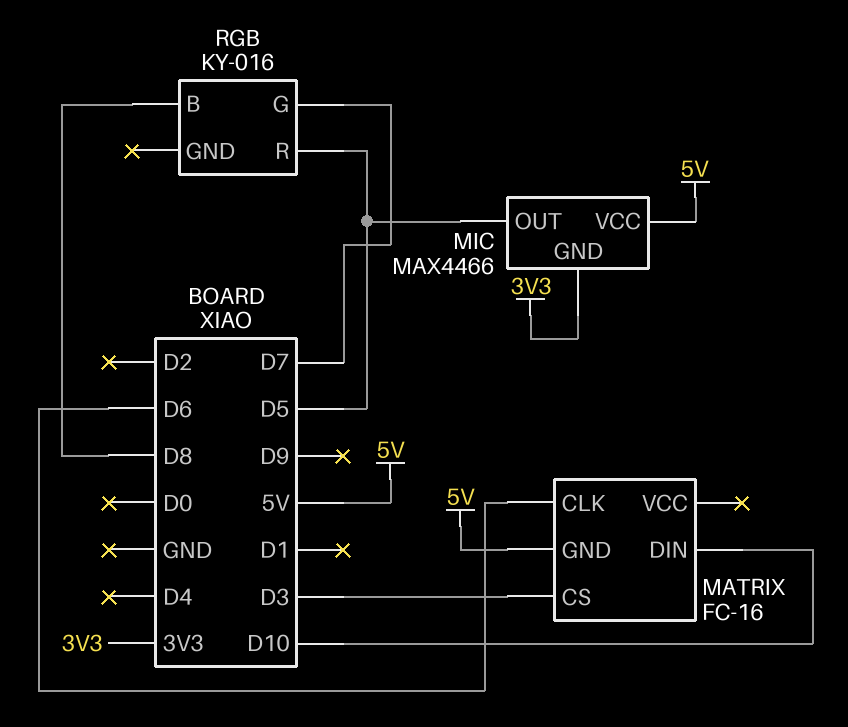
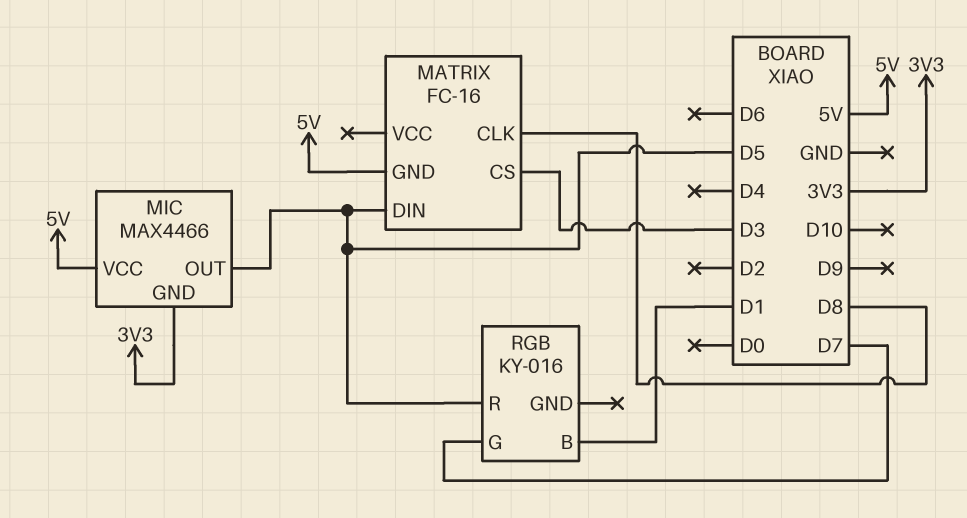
MATRIX pin CLK: D6 -> D8
MATRIX pin DIN: D10 -> D5
RGB pin B: D8 -> D1

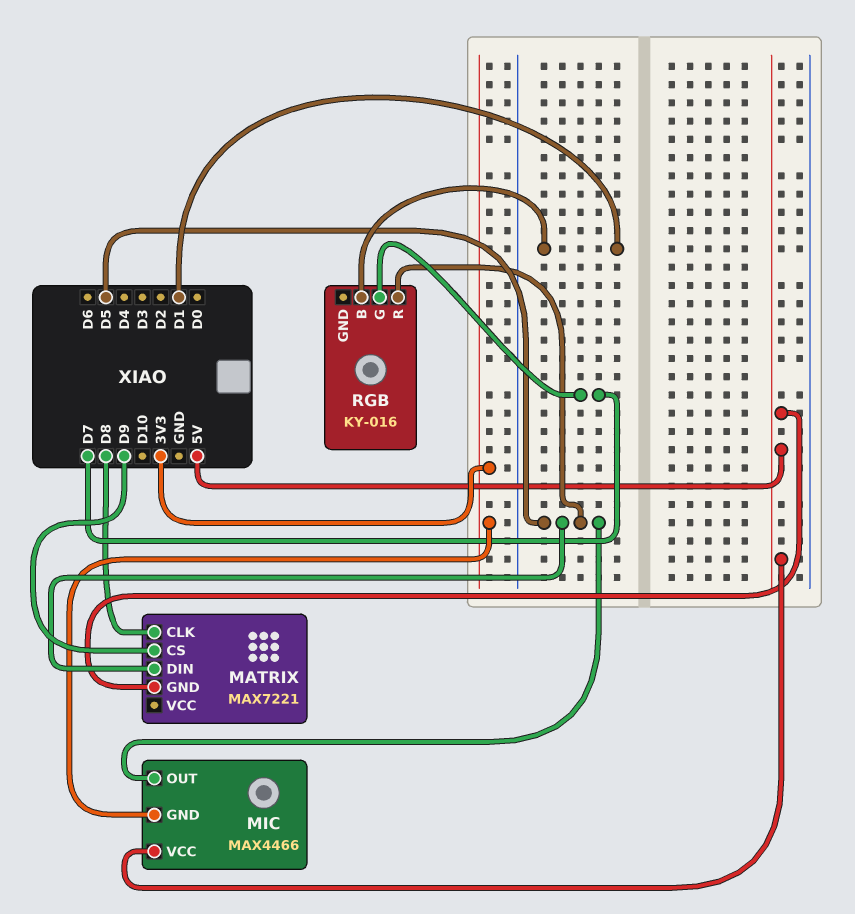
MATRIX: FC-16 -> MAX7221
MATRIX pin CS: D3 -> D9

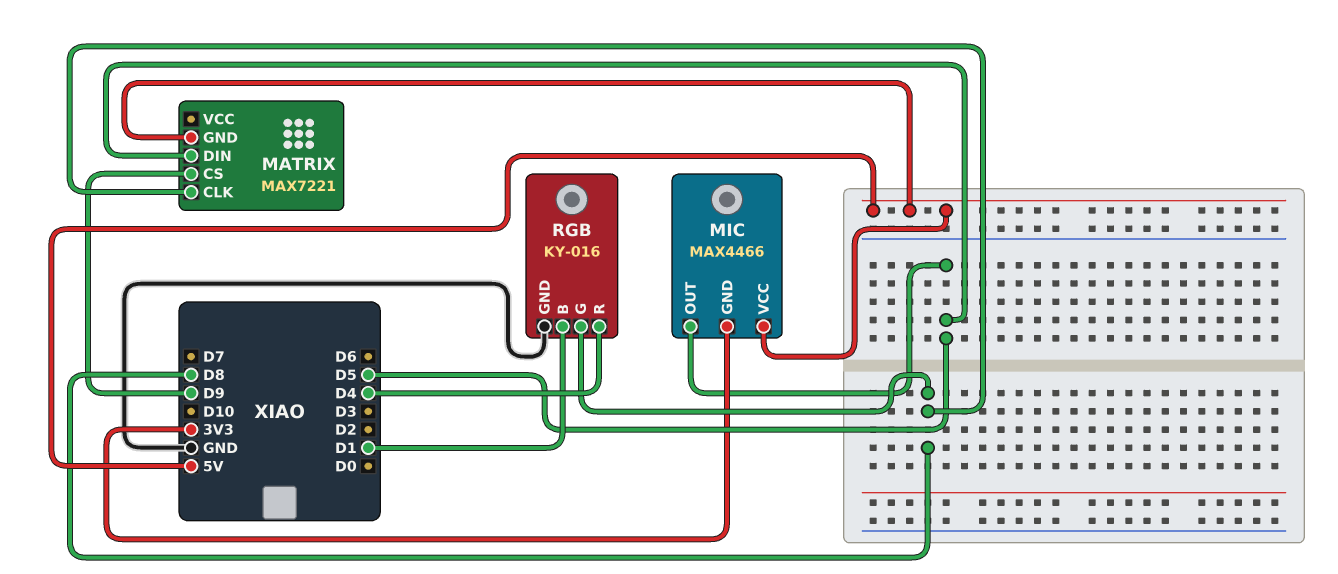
RGB pin G: D7 -> D8
RGB pin GND: none -> GND
RGB pin R: D5 -> D4

